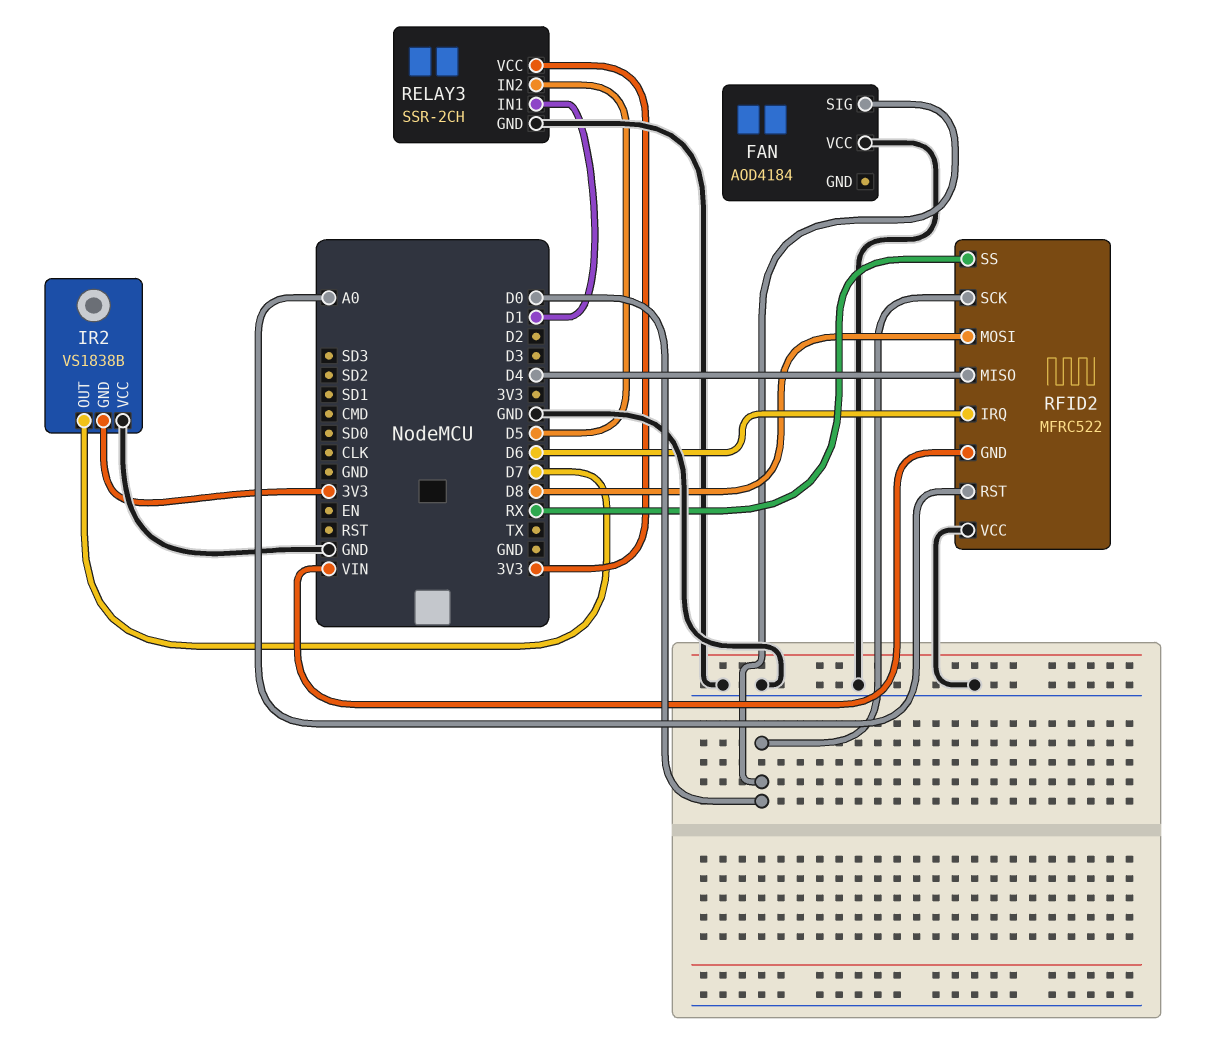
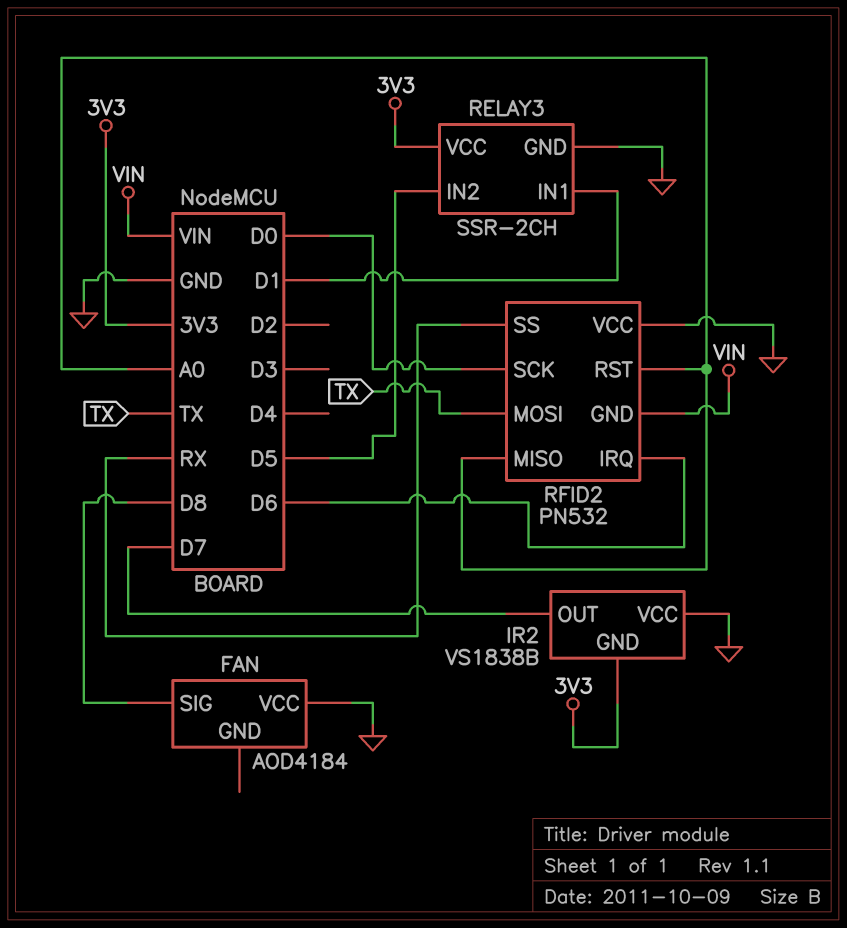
FAN pin SIG: D0 -> D8
RFID2: MFRC522 -> PN532
RFID2 pin MISO: D4 -> A0
RFID2 pin MOSI: D8 -> TX

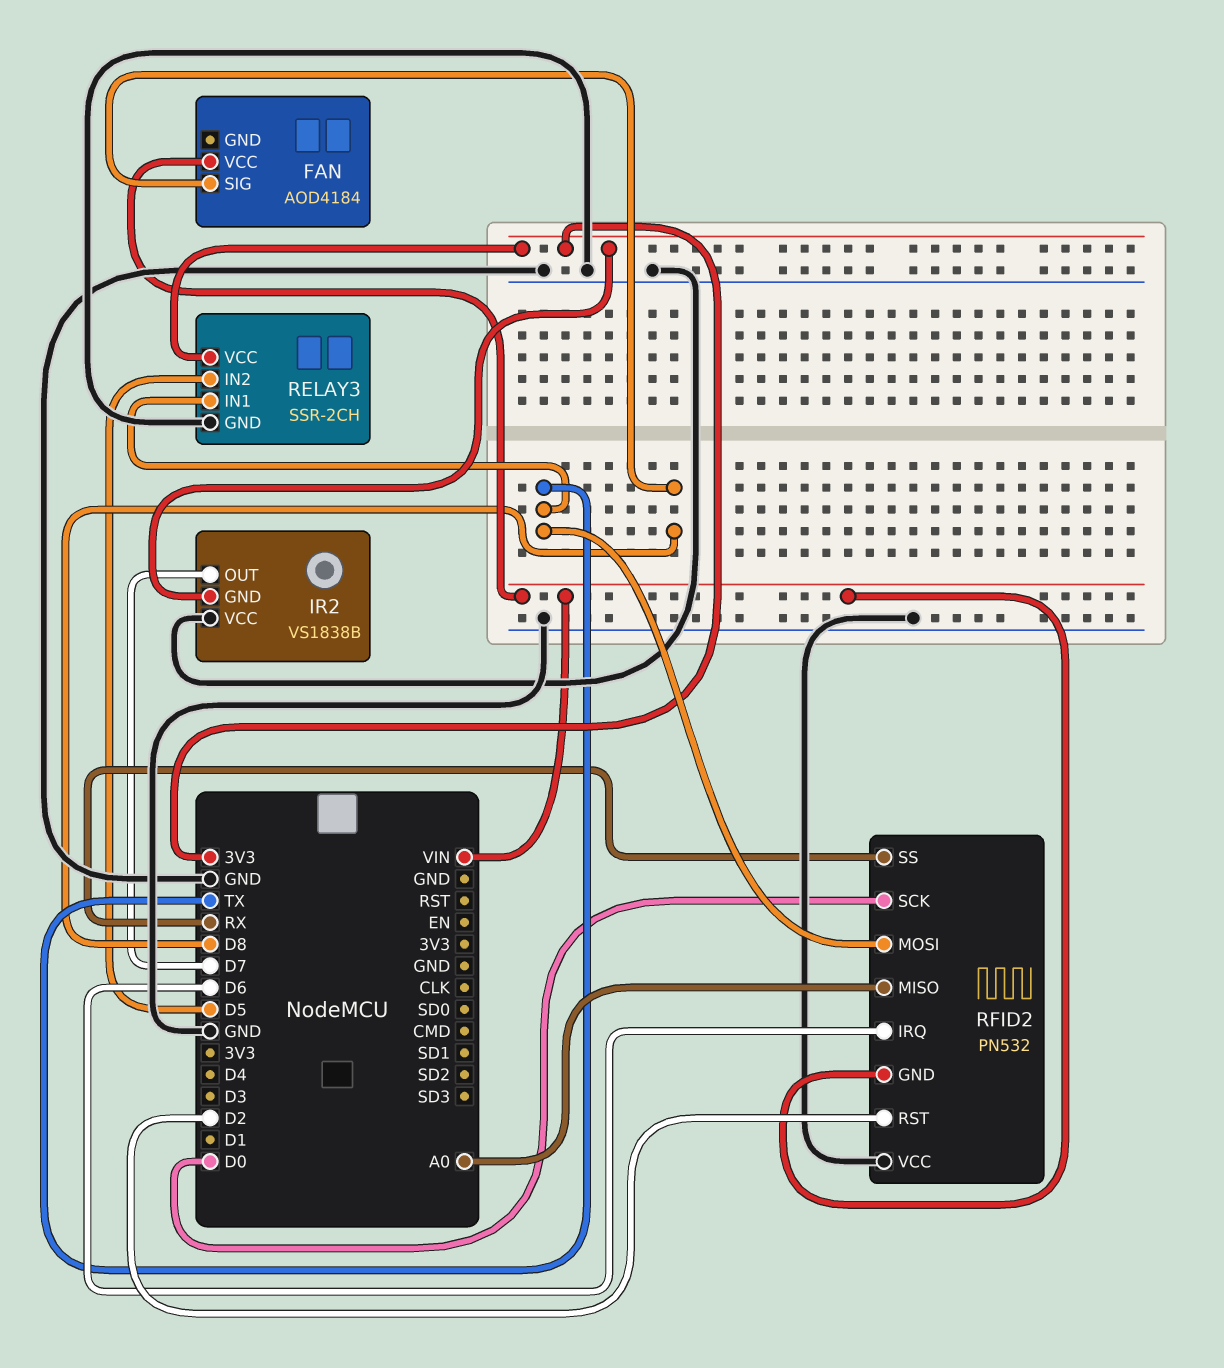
FAN pin VCC: GND -> VIN
RELAY3 pin IN1: D1 -> TX
RFID2 pin RST: A0 -> D2

